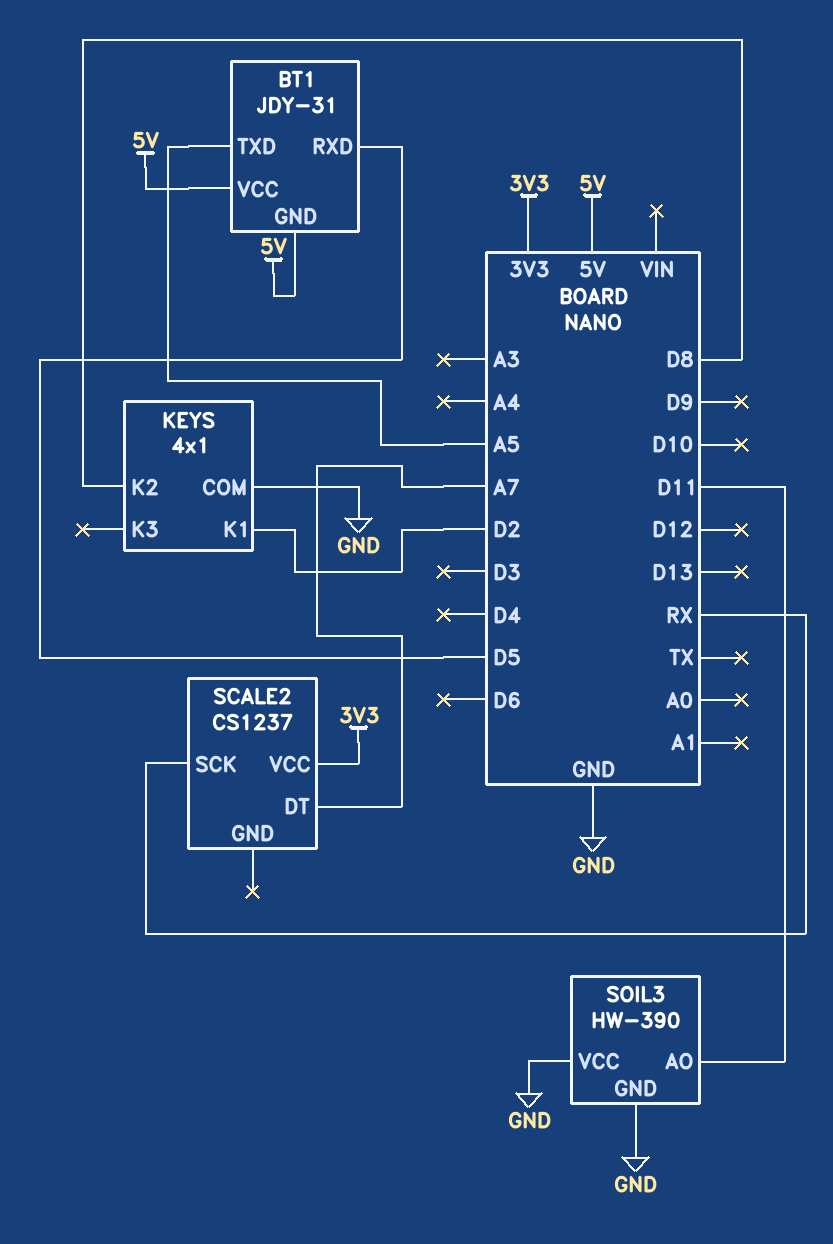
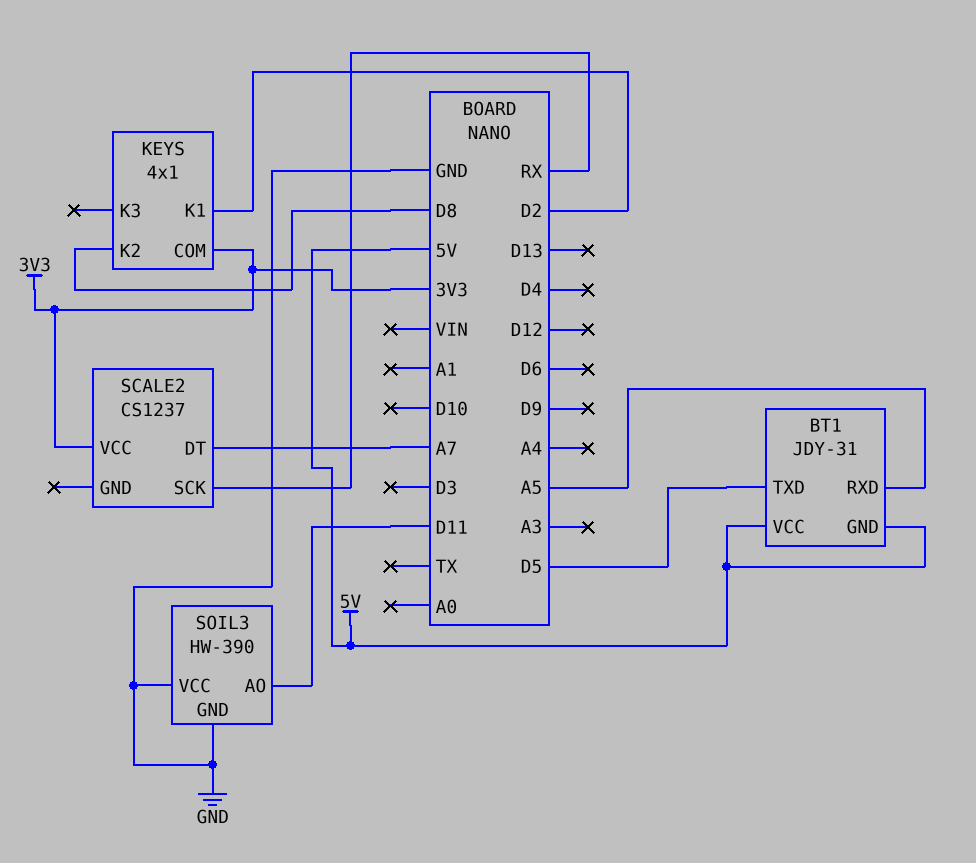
BT1 pin RXD: D5 -> A5
BT1 pin TXD: A5 -> D5
KEYS pin COM: GND -> 3V3

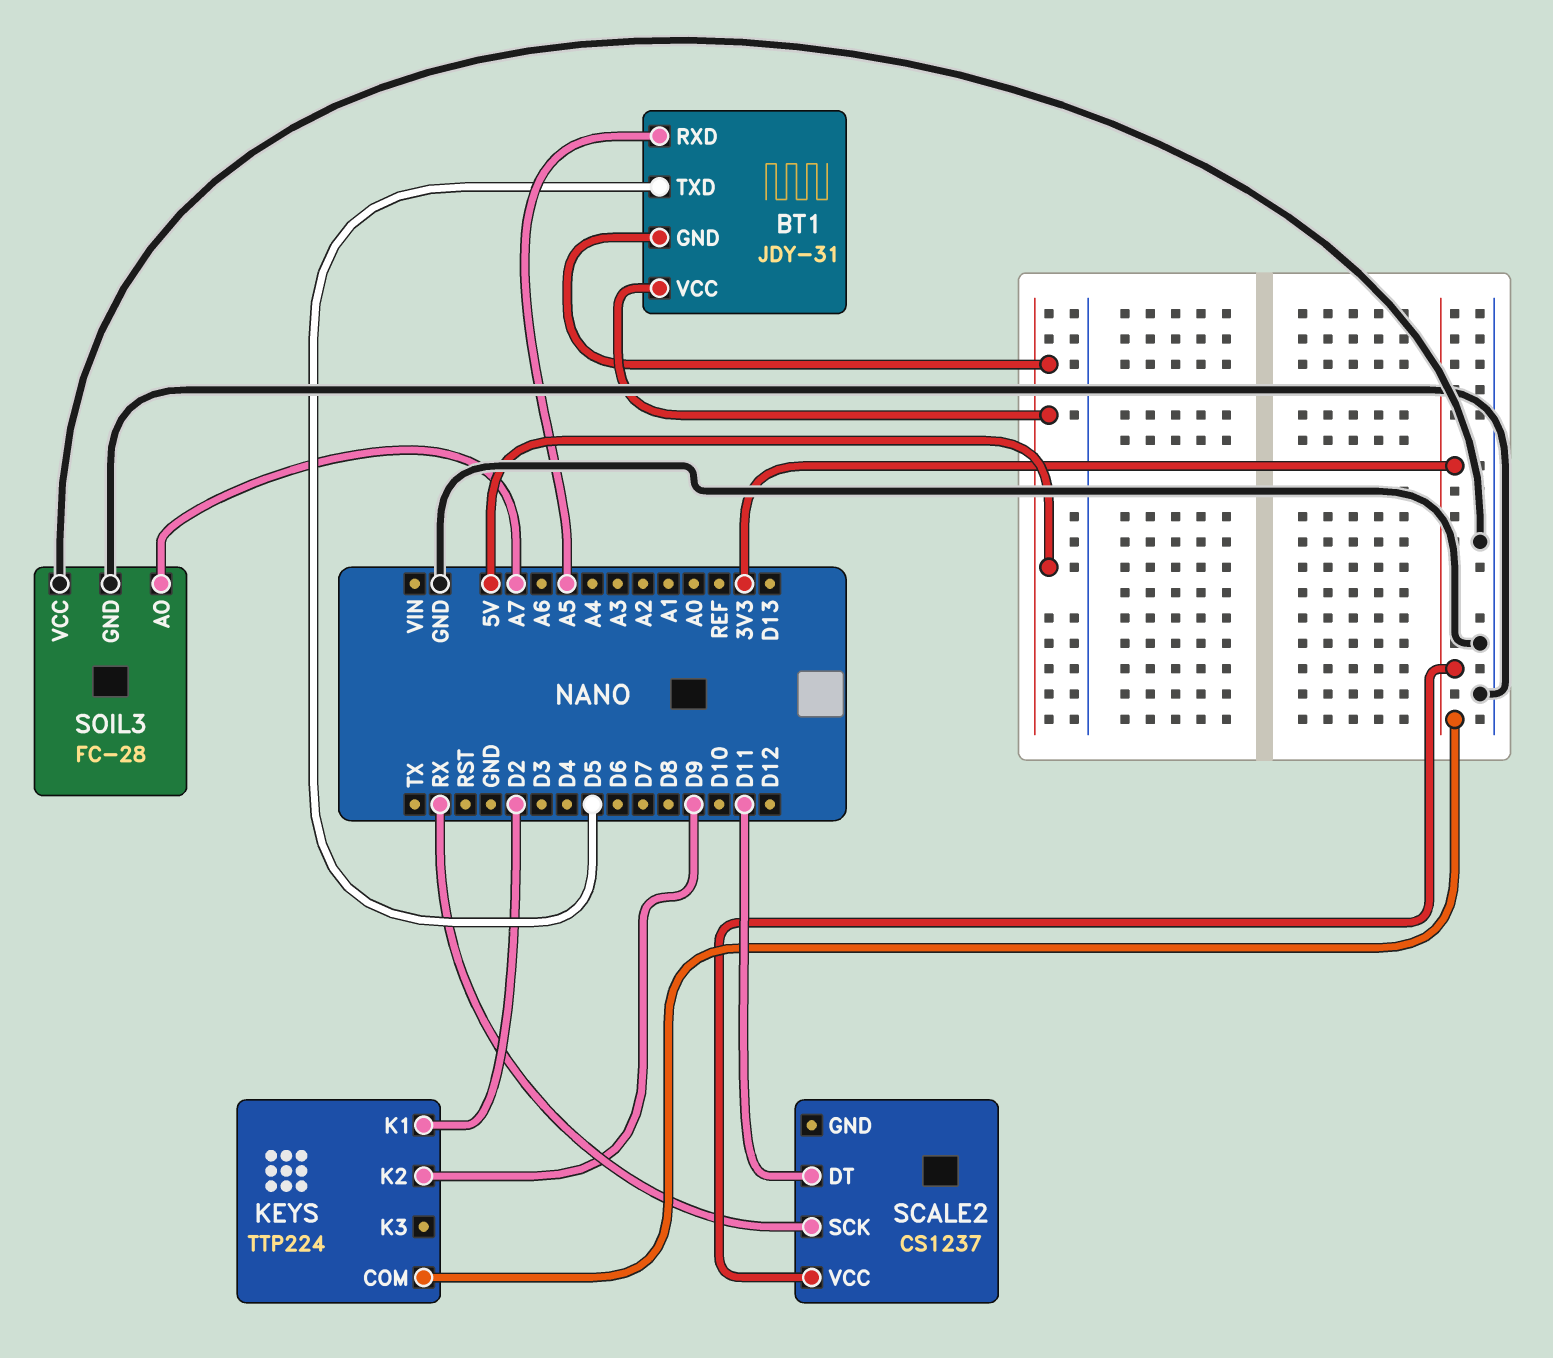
KEYS: 4x1 -> TTP224
KEYS pin K2: D8 -> D9
SCALE2 pin DT: A7 -> D11
SOIL3: HW-390 -> FC-28
SOIL3 pin AO: D11 -> A7

